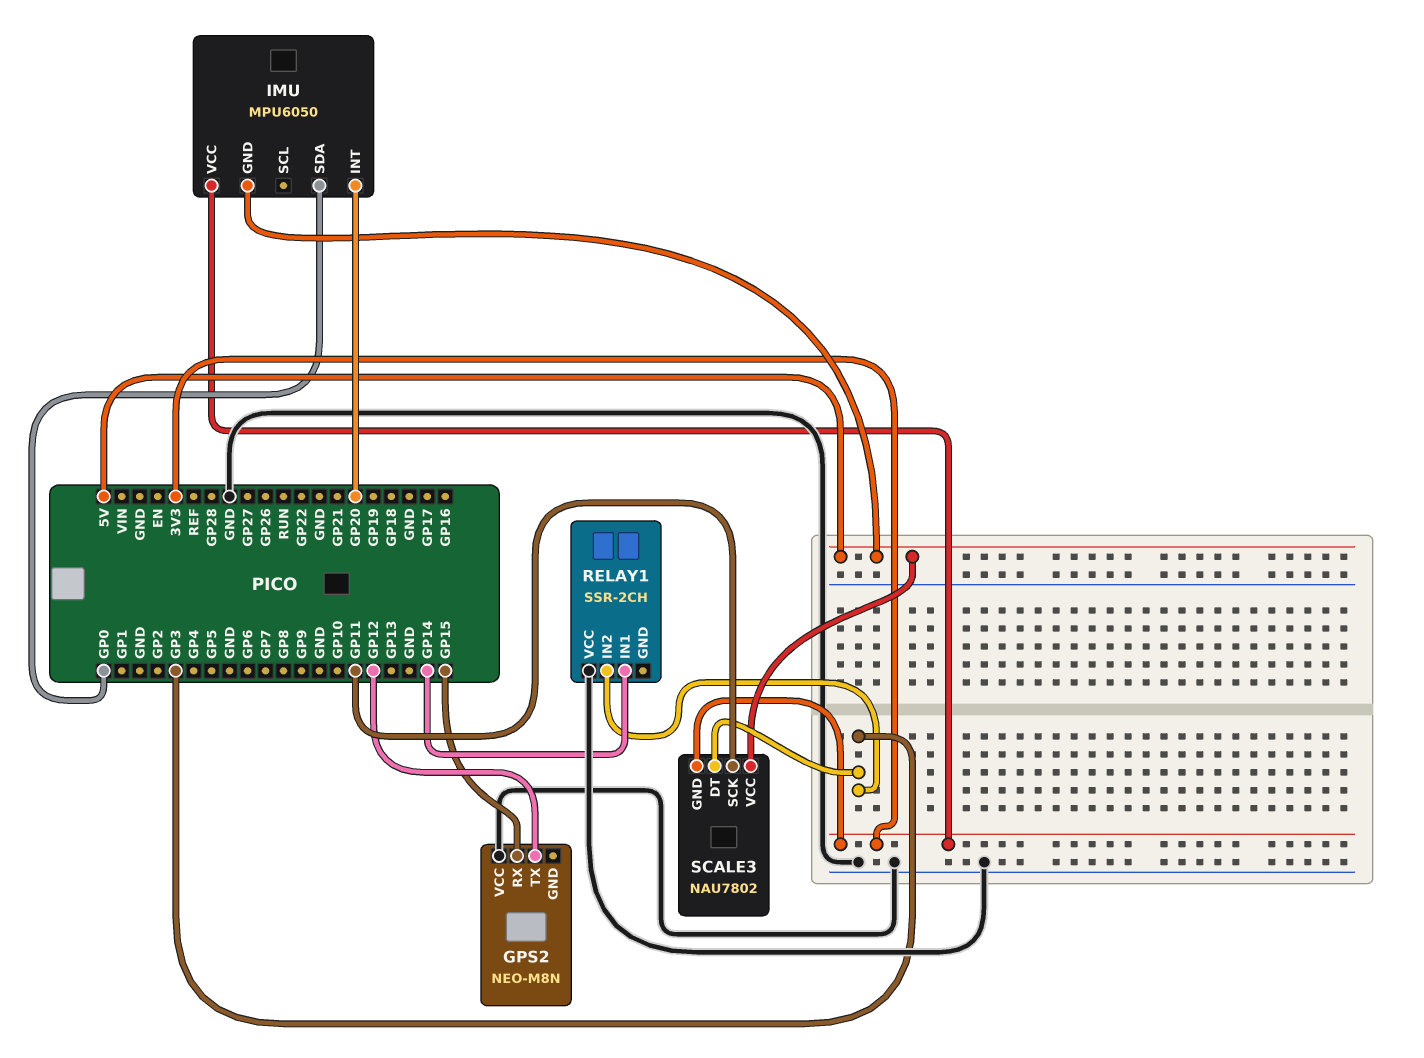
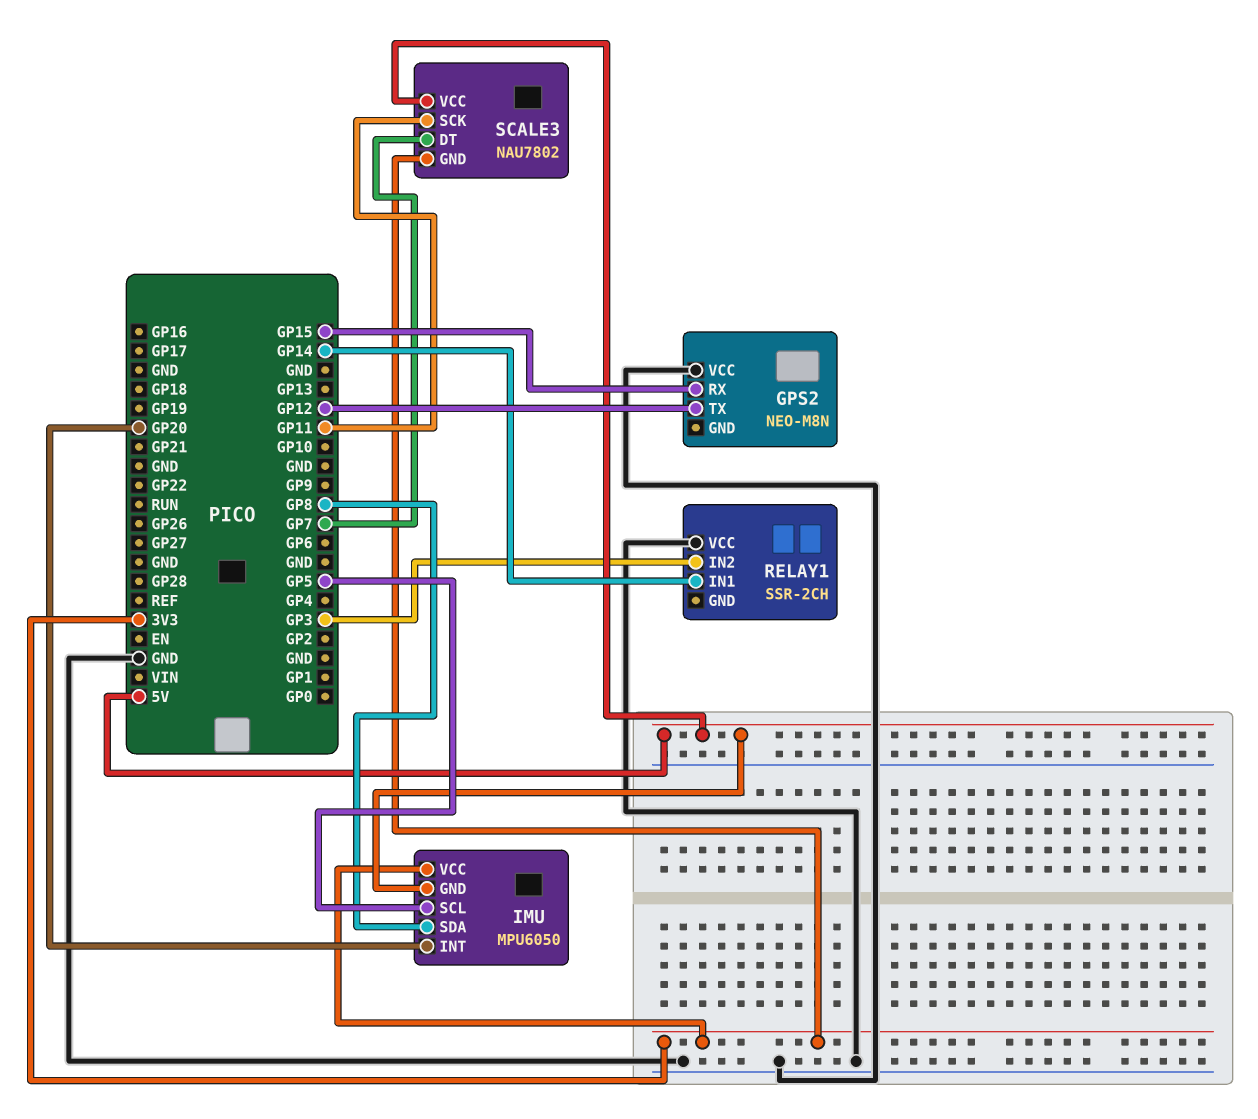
IMU pin SCL: none -> GP5
IMU pin SDA: GP0 -> GP8
SCALE3 pin DT: GP3 -> GP7

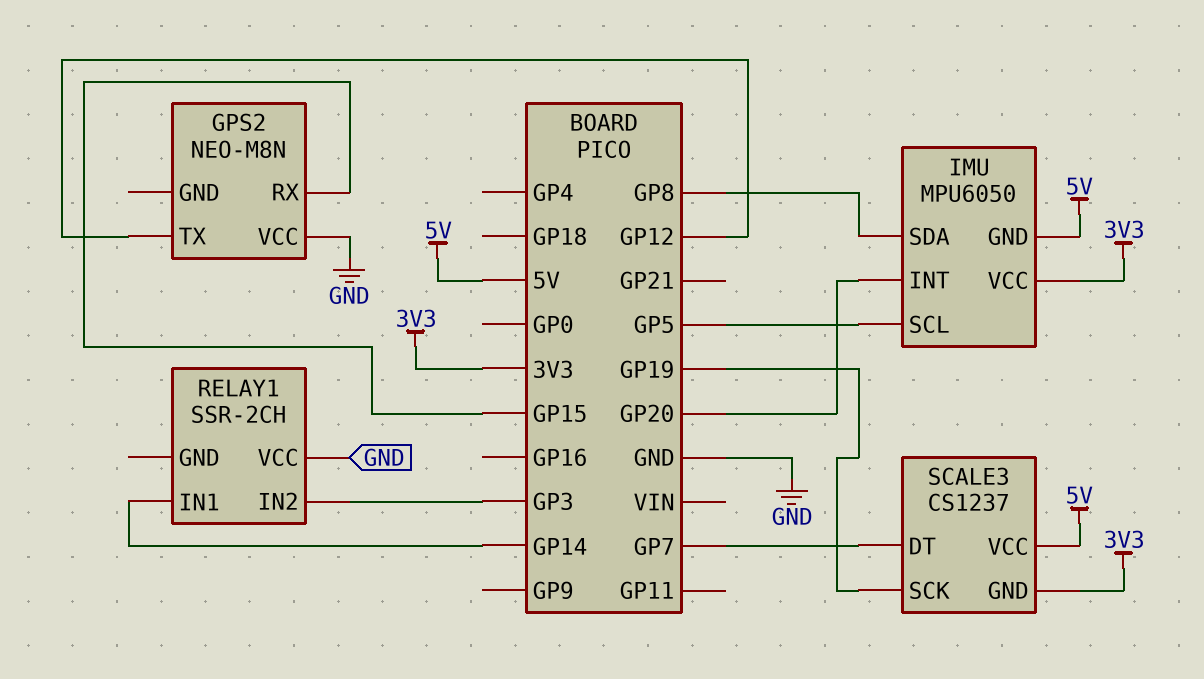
SCALE3: NAU7802 -> CS1237
SCALE3 pin SCK: GP11 -> GP19

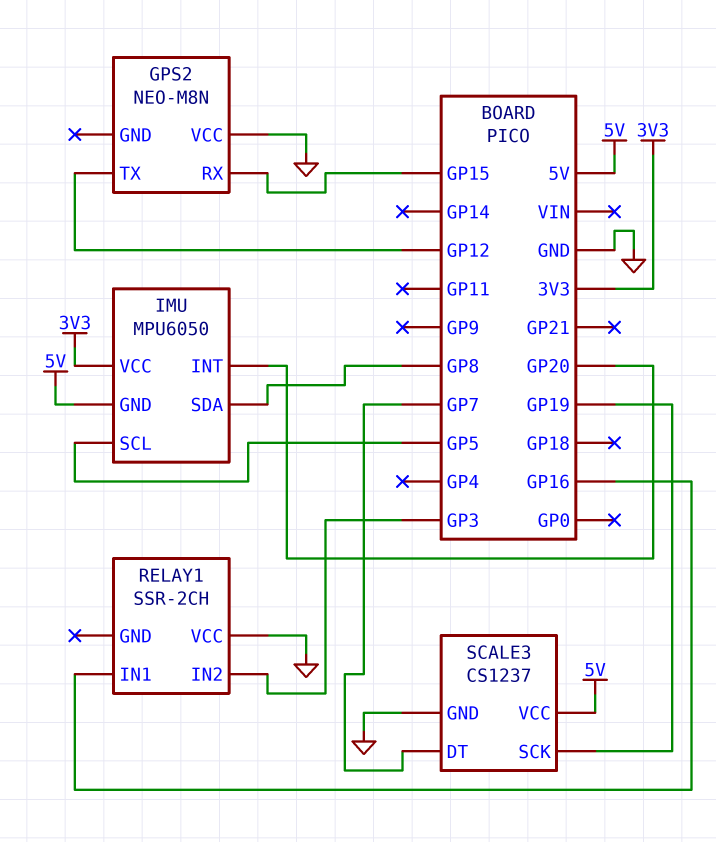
RELAY1 pin IN1: GP14 -> GP16
SCALE3 pin GND: 3V3 -> GND

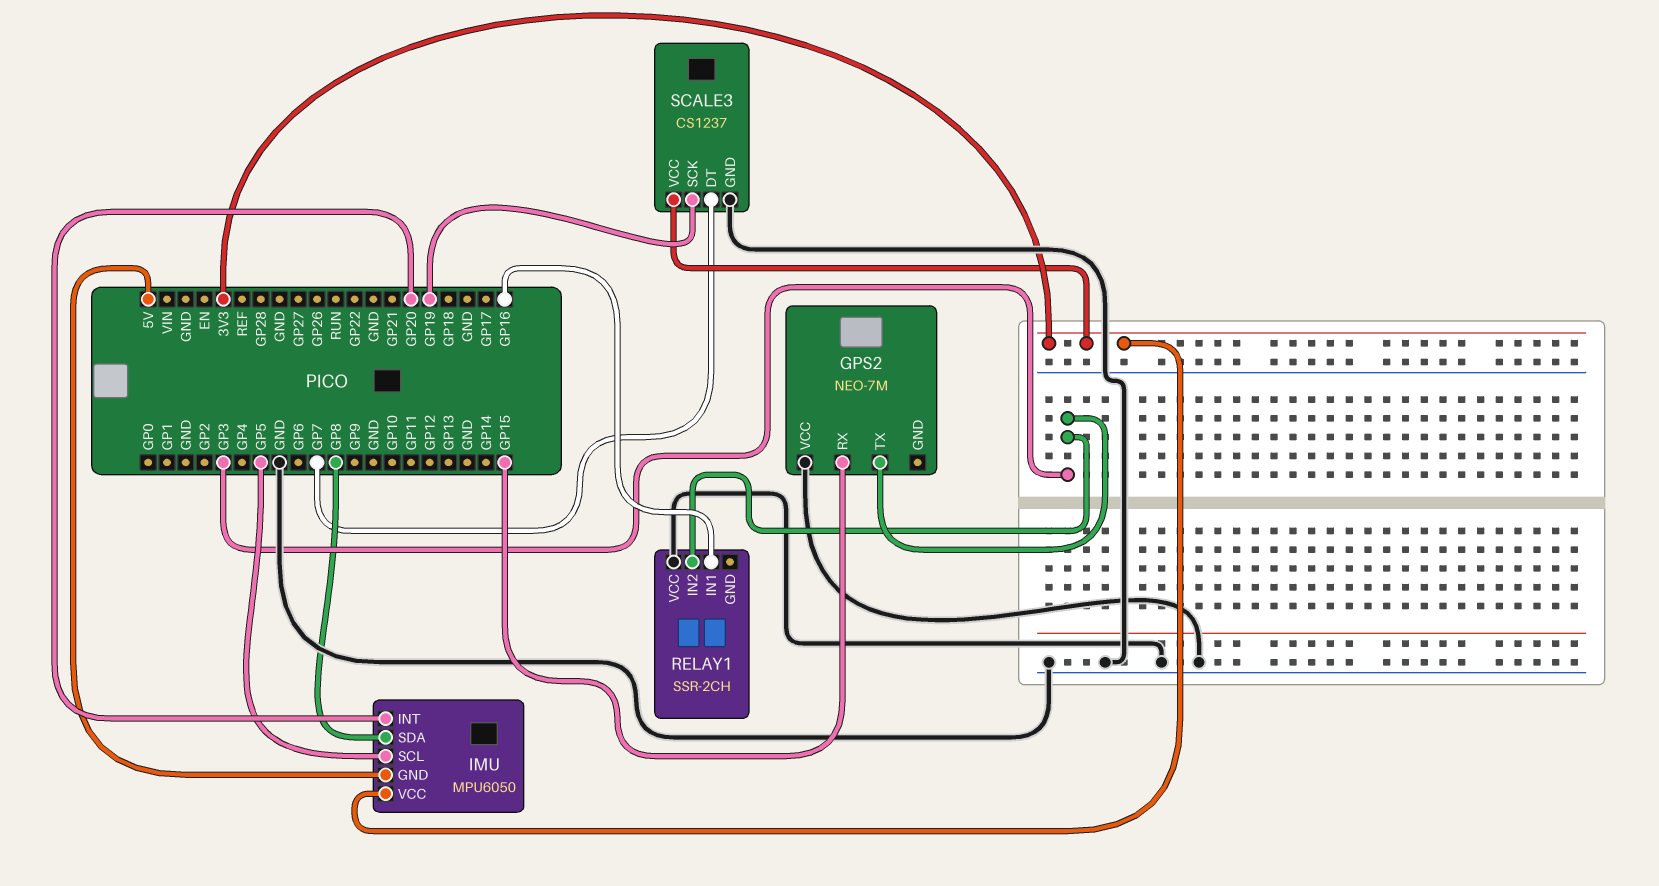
GPS2: NEO-M8N -> NEO-7M
GPS2 pin TX: GP12 -> GP3
SCALE3 pin VCC: 5V -> 3V3

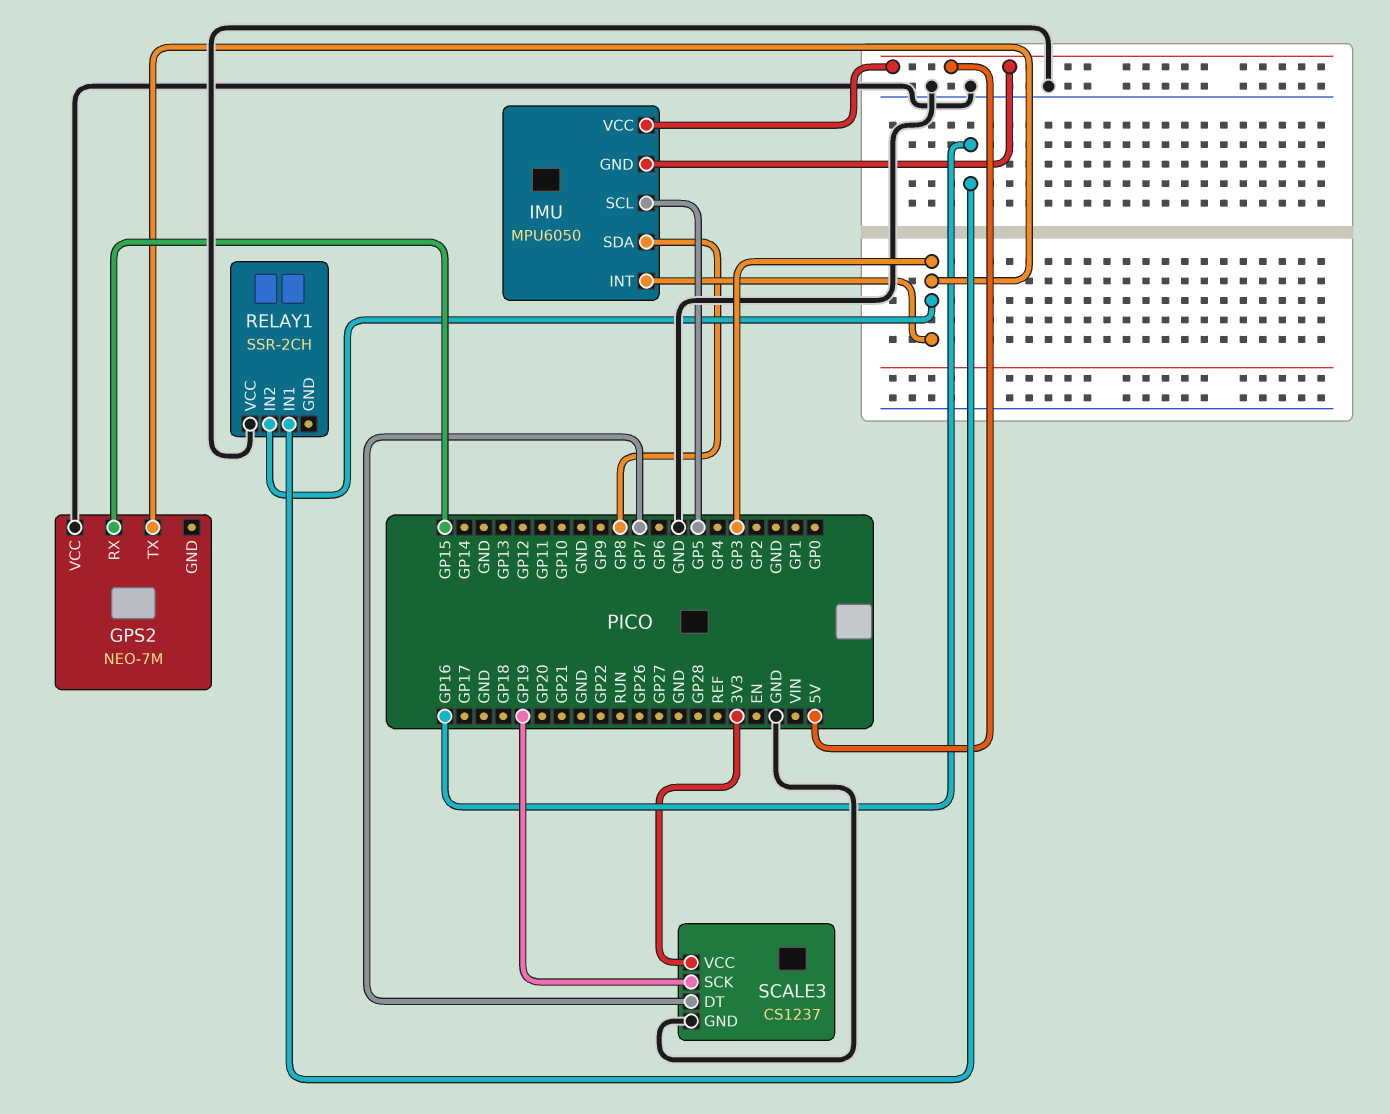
IMU pin INT: GP20 -> GP3
IMU pin VCC: 3V3 -> 5V

